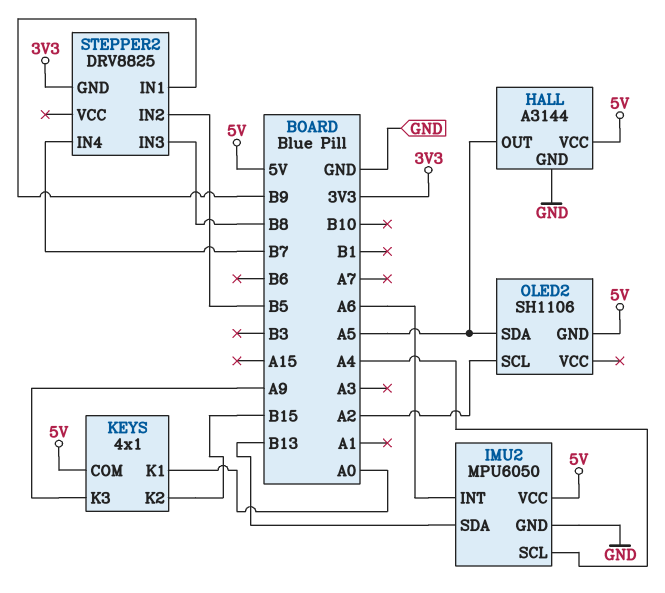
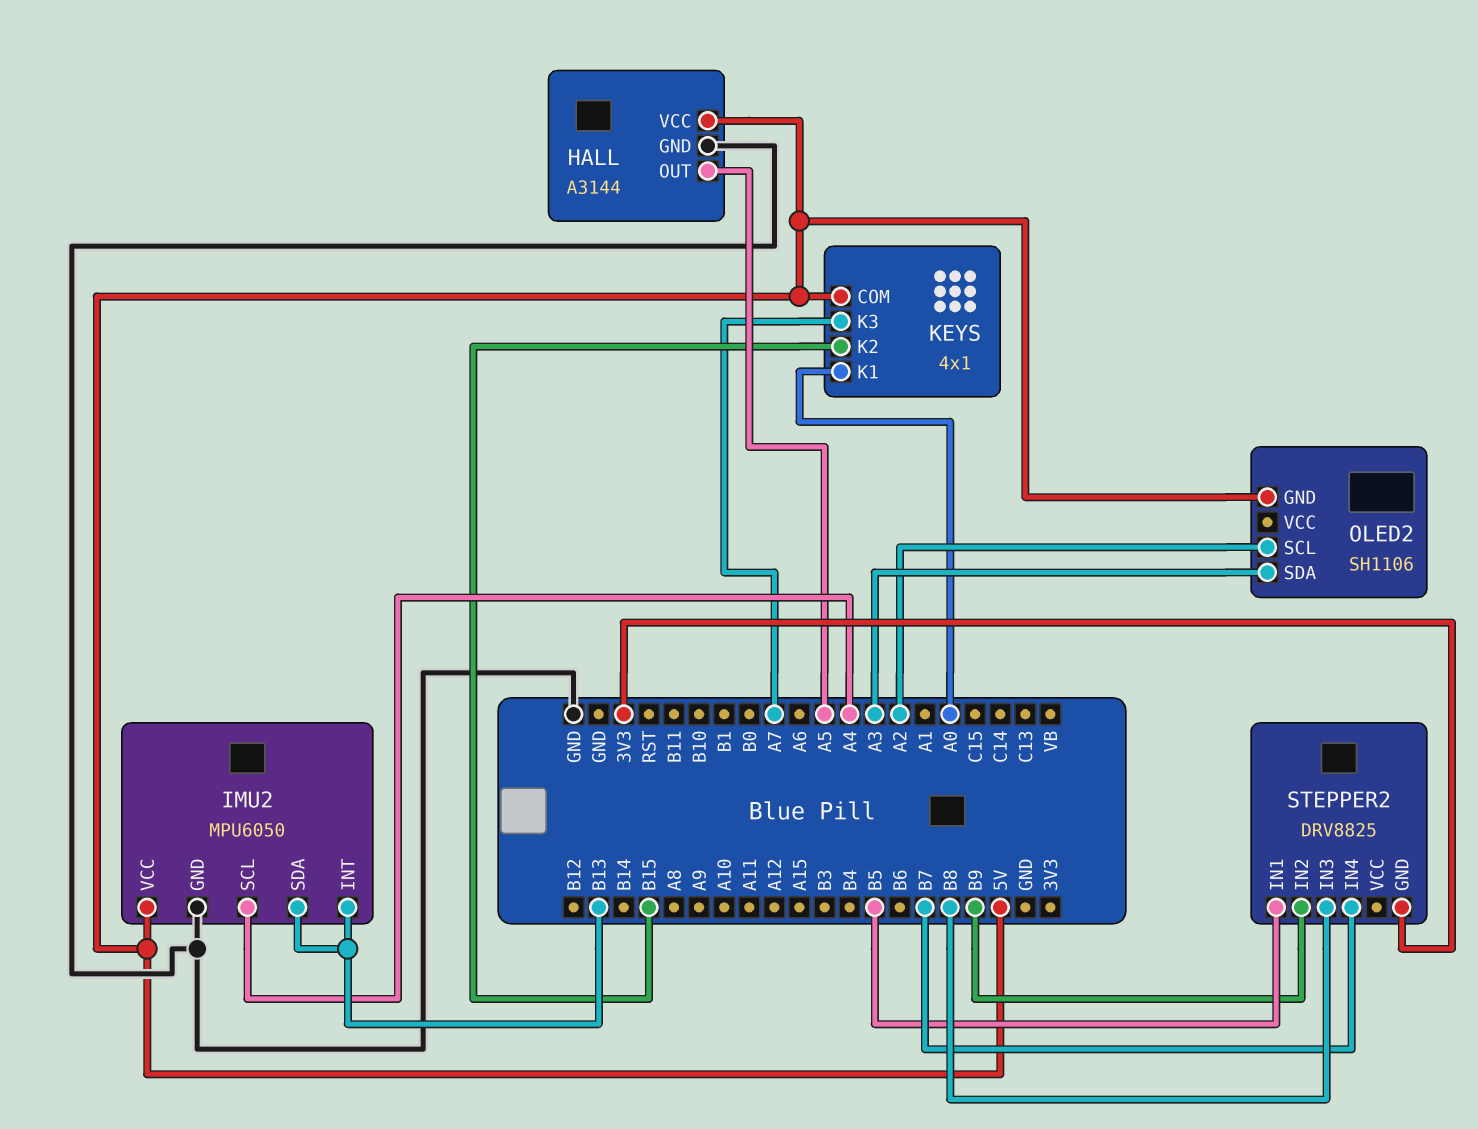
IMU2 pin INT: A6 -> B13
KEYS pin K3: A9 -> A7
OLED2 pin SDA: A5 -> A3
STEPPER2 pin IN1: B9 -> B5
STEPPER2 pin IN2: B5 -> B9

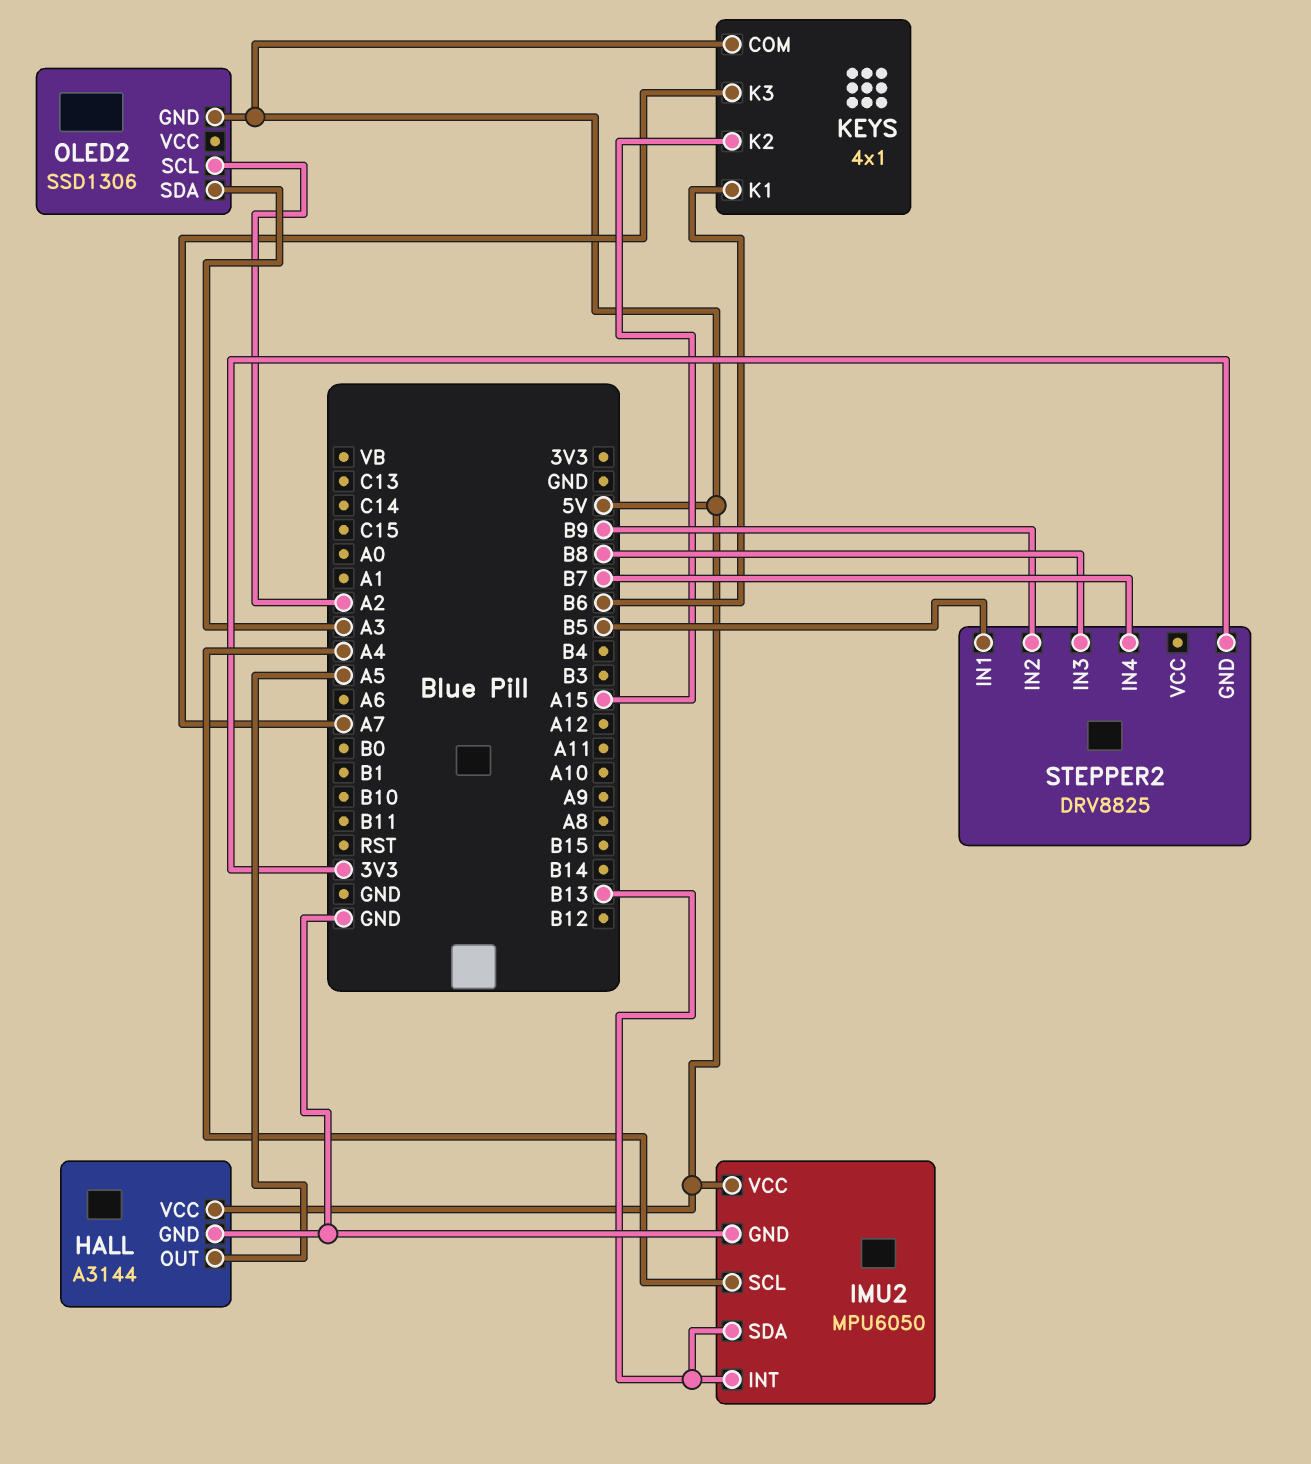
KEYS pin K1: A0 -> B6
KEYS pin K2: B15 -> A15
OLED2: SH1106 -> SSD1306

